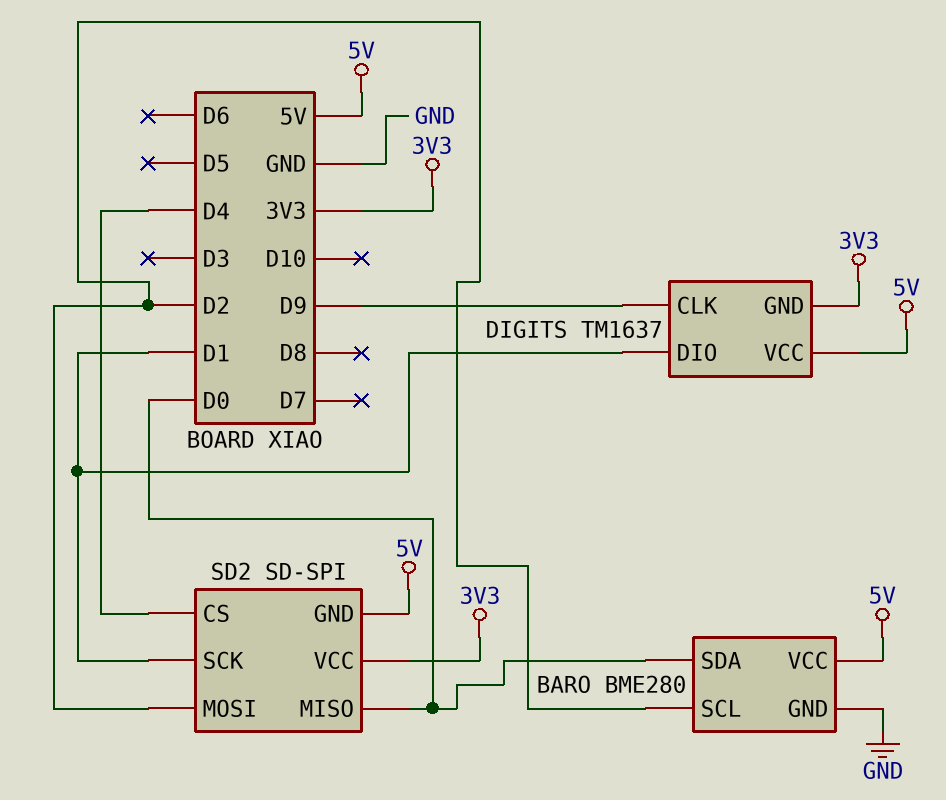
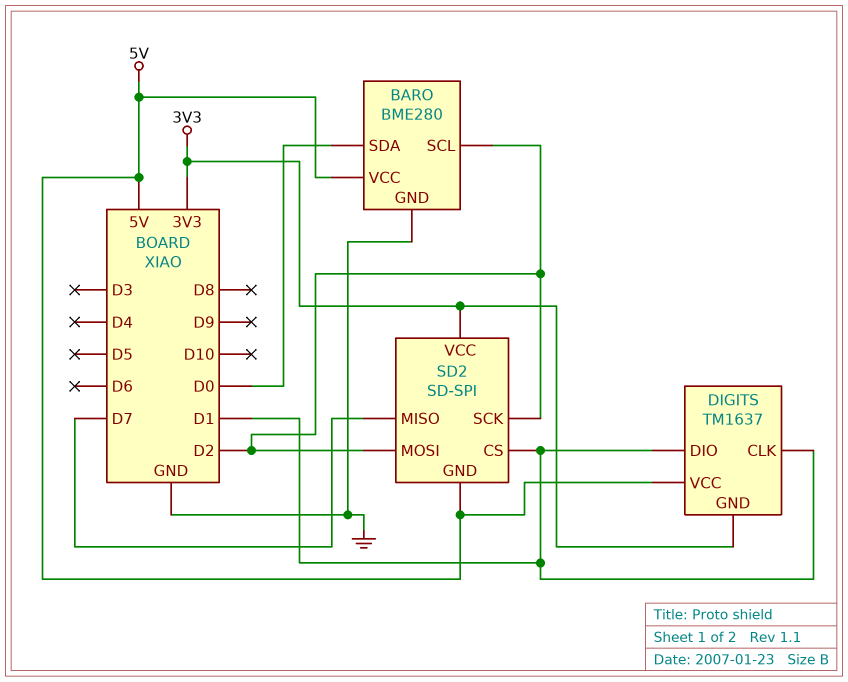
DIGITS pin CLK: D9 -> D1
SD2 pin CS: D4 -> D1
SD2 pin MISO: D0 -> D7
SD2 pin SCK: D1 -> D2

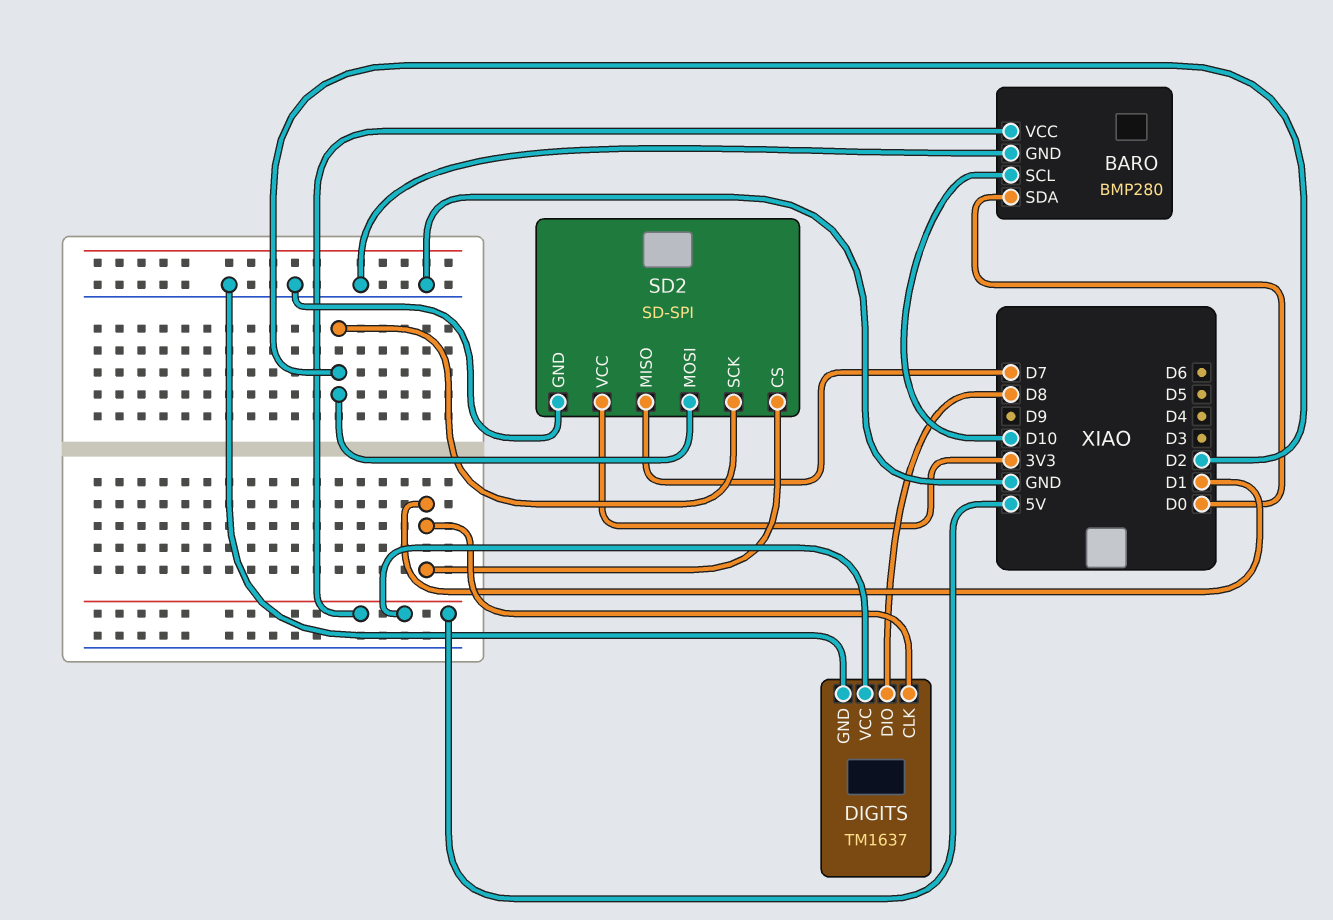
BARO: BME280 -> BMP280
BARO pin SCL: D2 -> D10
DIGITS pin DIO: D1 -> D8
DIGITS pin GND: 3V3 -> GND
SD2 pin GND: 5V -> GND

